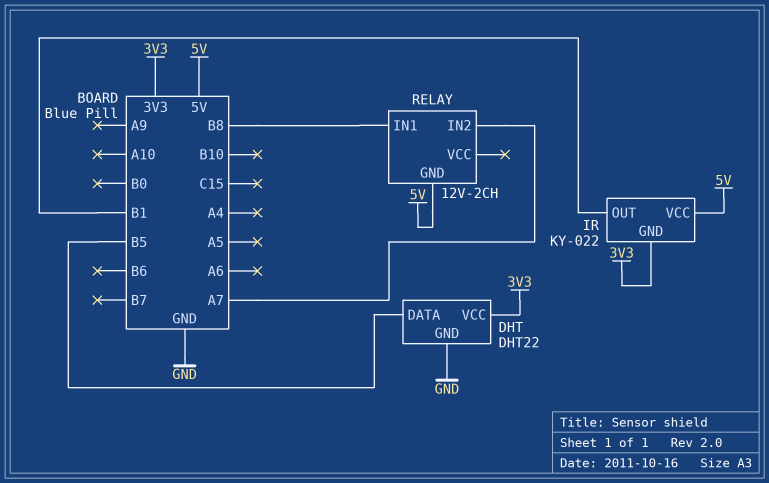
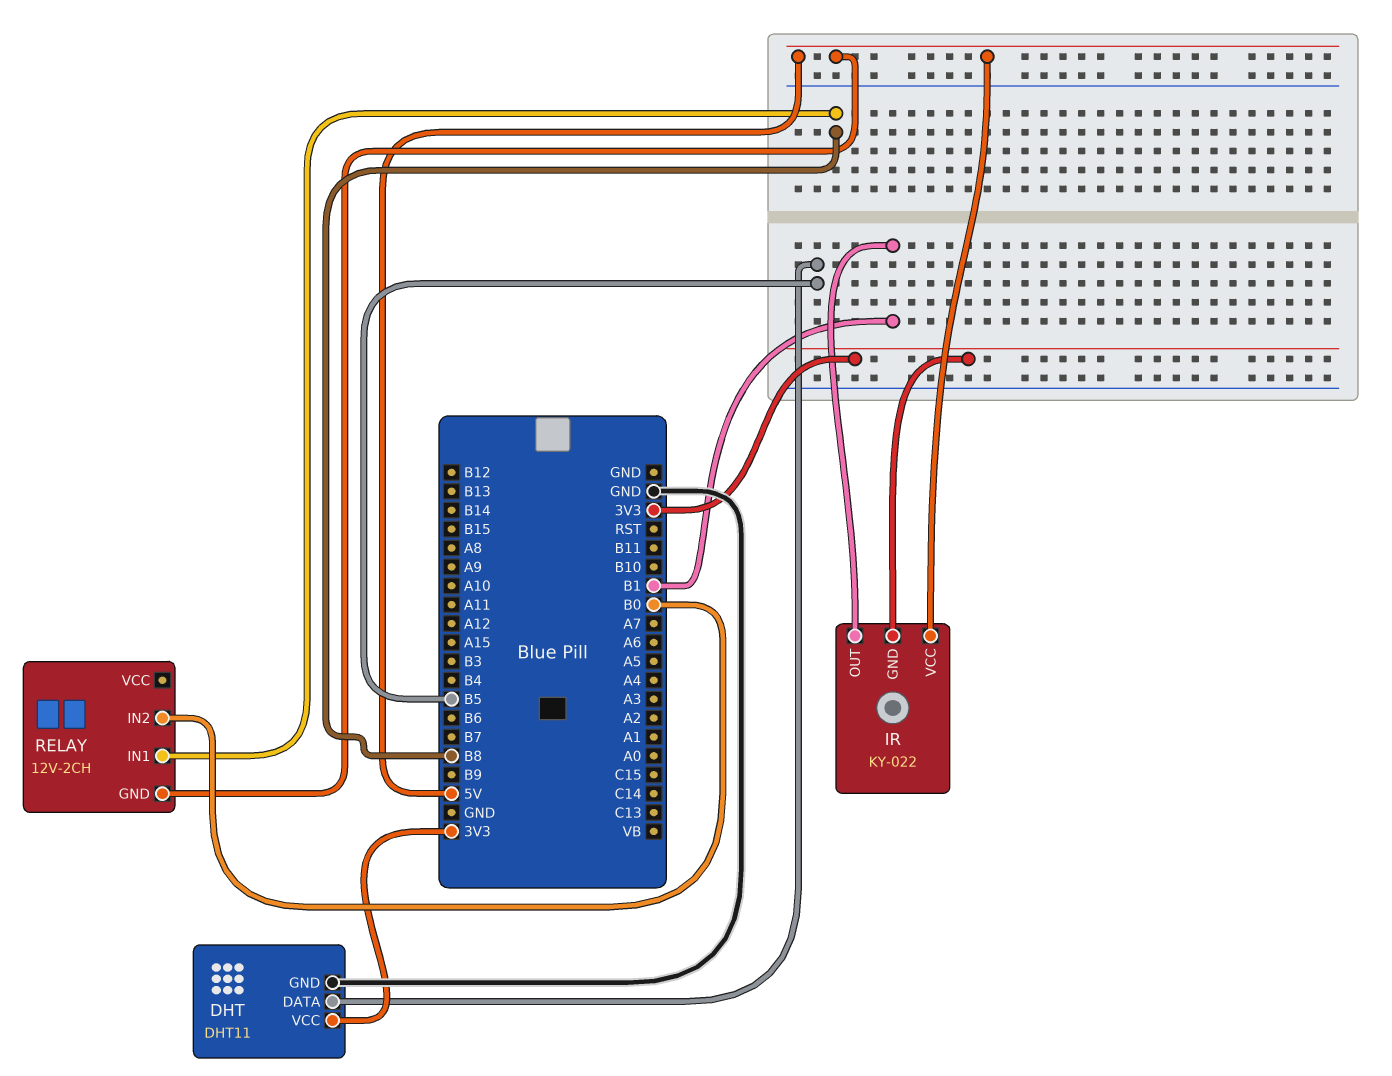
DHT: DHT22 -> DHT11
RELAY pin IN2: A7 -> B0

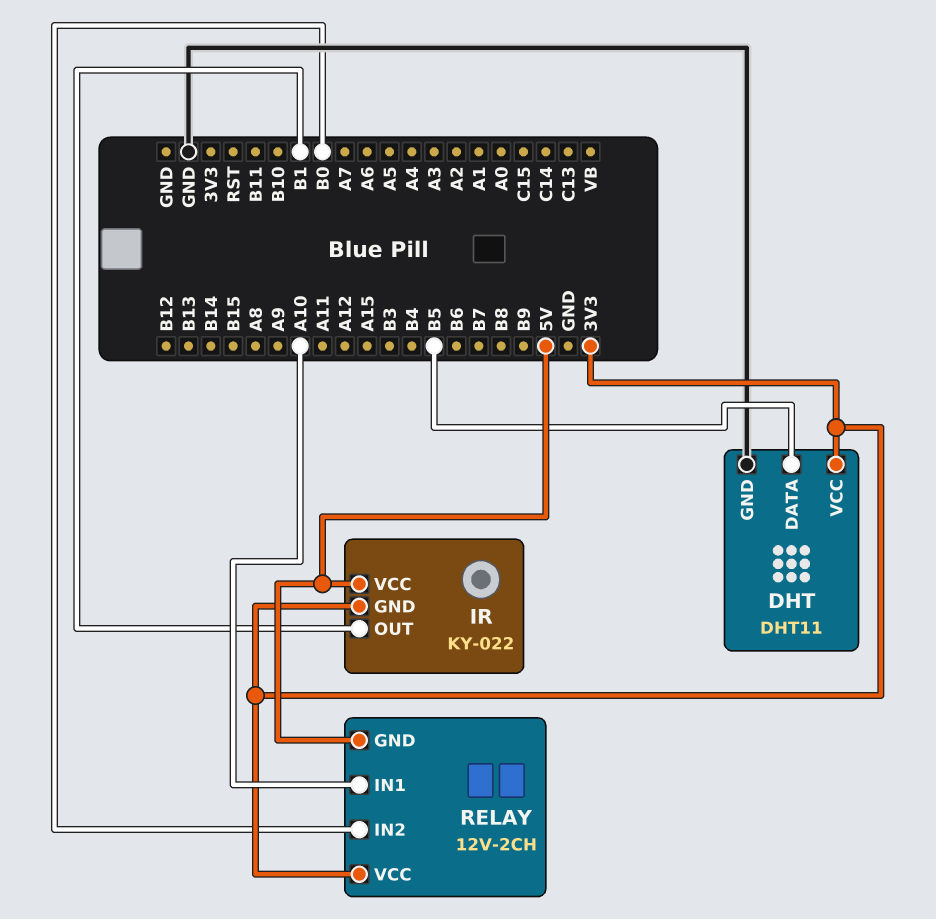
RELAY pin IN1: B8 -> A10
RELAY pin VCC: none -> 3V3

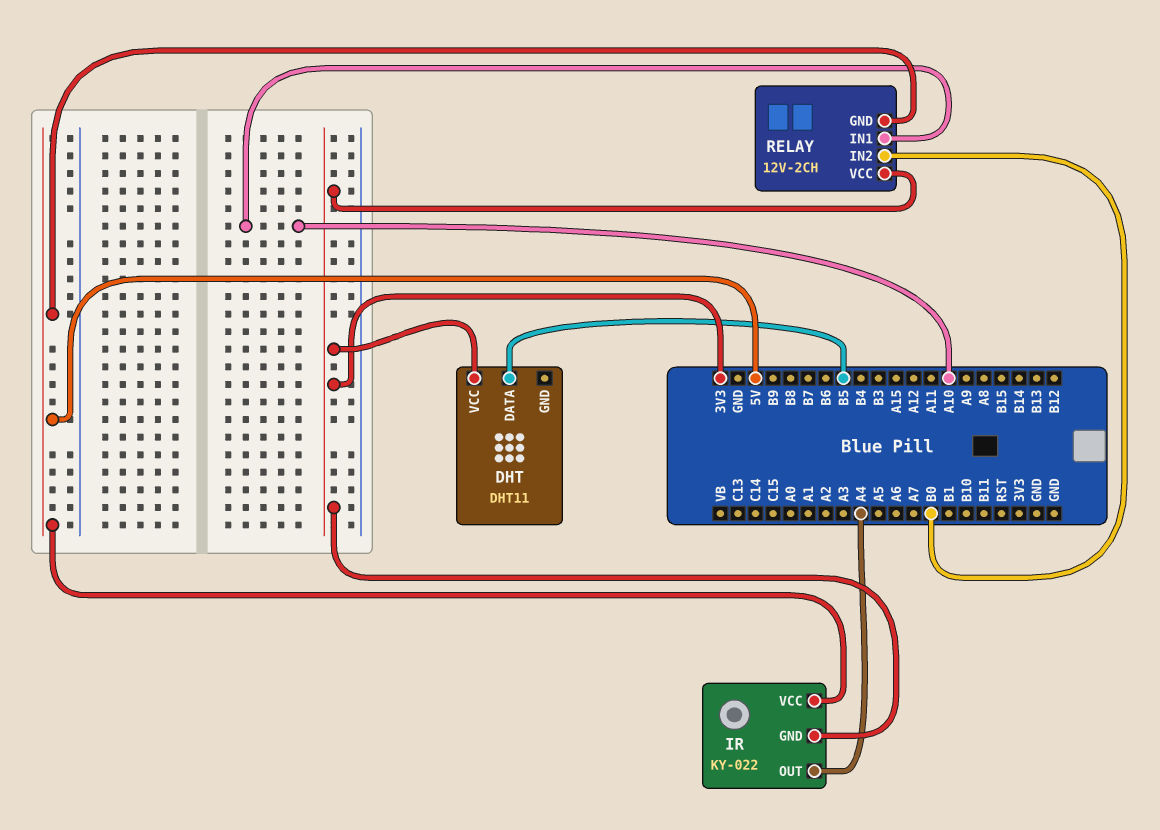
DHT pin GND: GND -> none
IR pin OUT: B1 -> A4

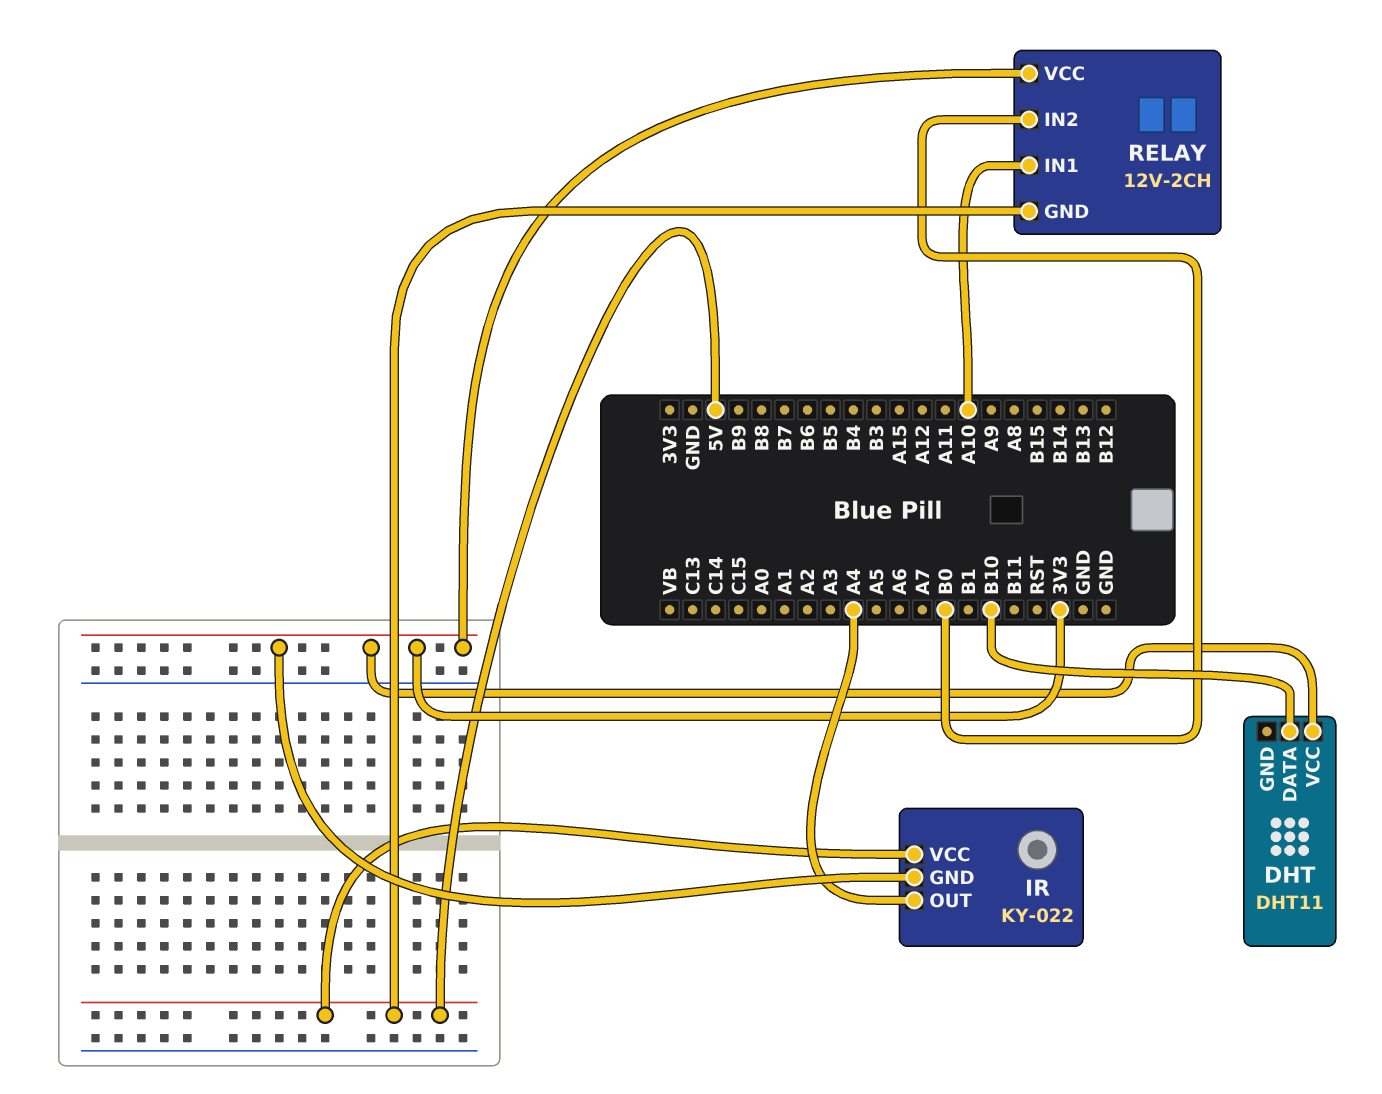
DHT pin DATA: B5 -> B10

